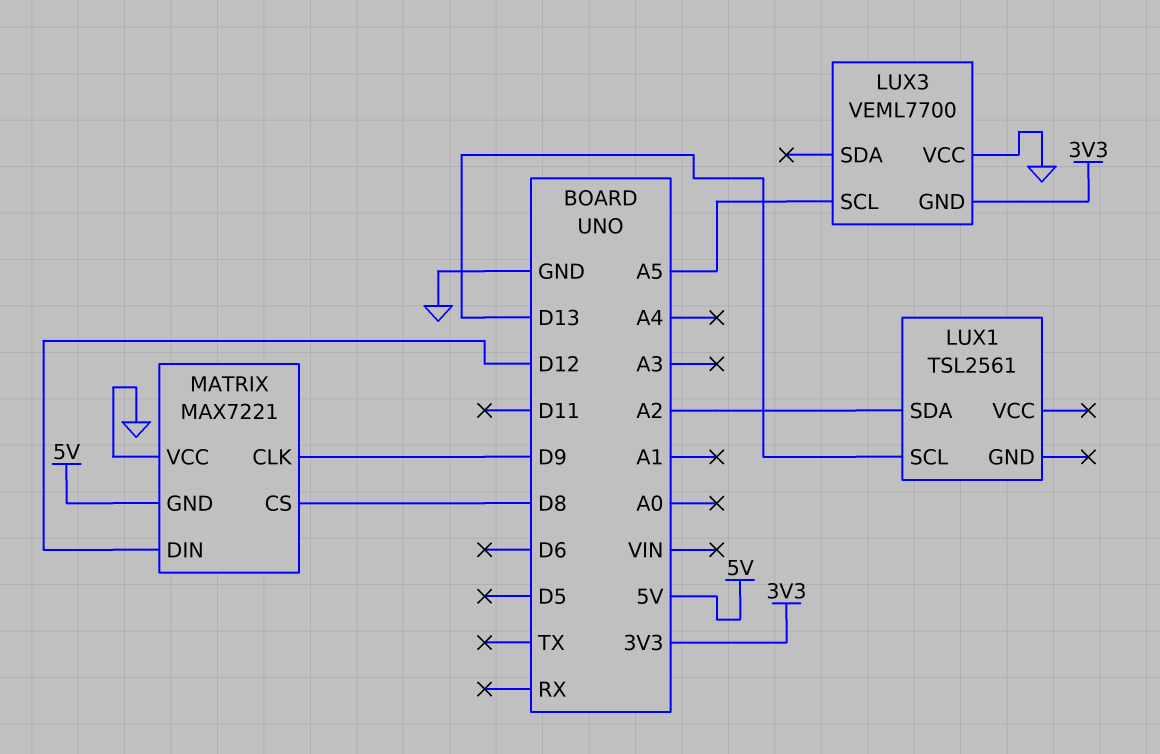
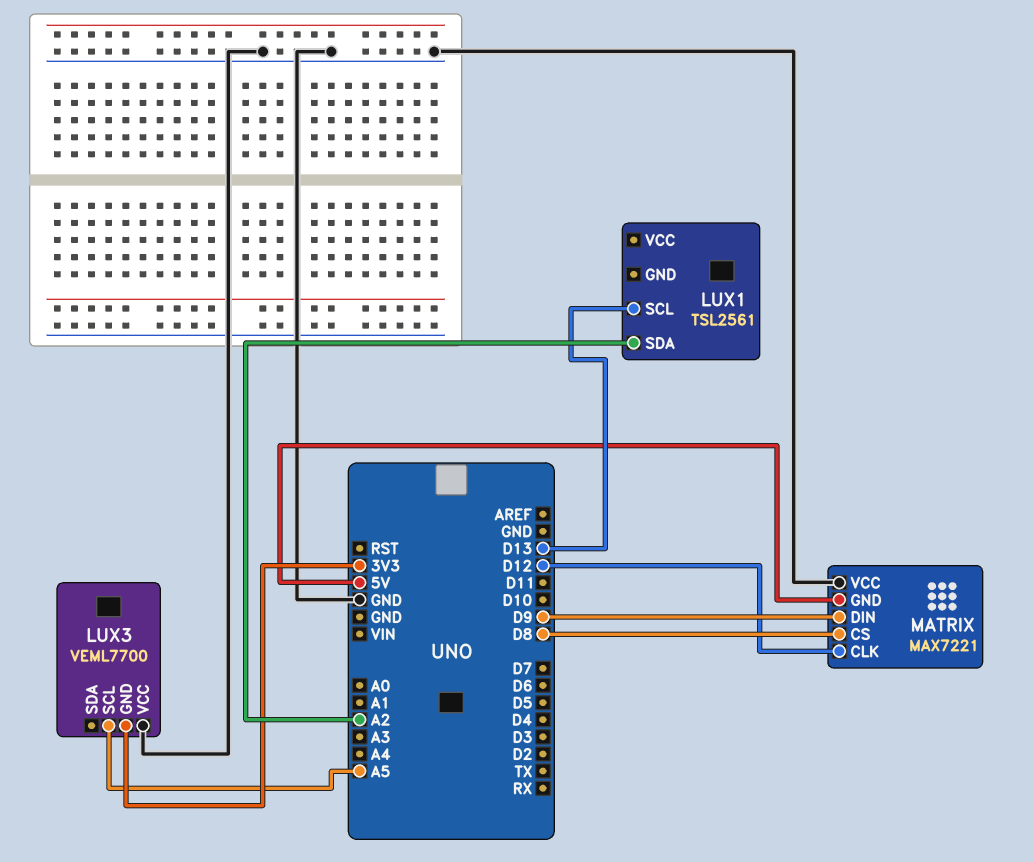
MATRIX pin CLK: D9 -> D12
MATRIX pin DIN: D12 -> D9

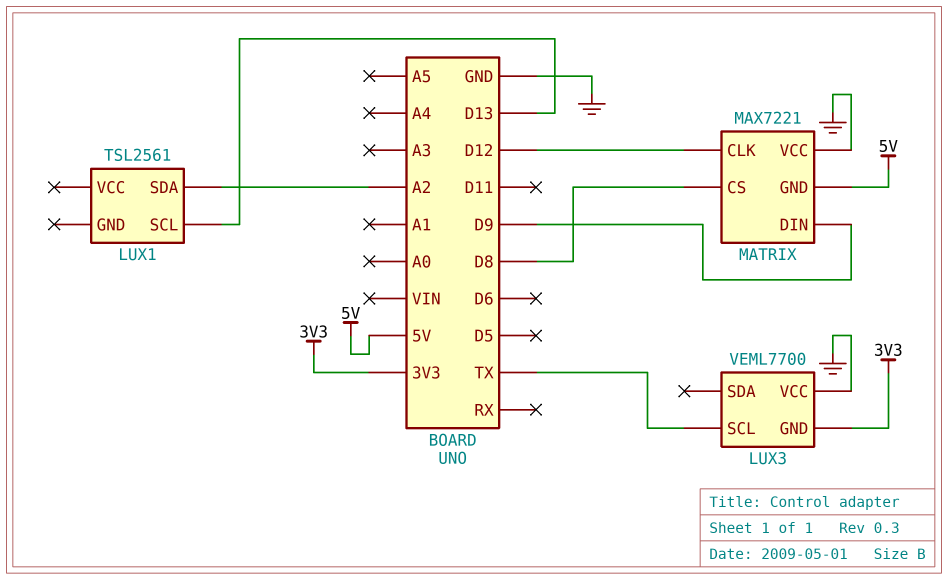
LUX3 pin SCL: A5 -> TX

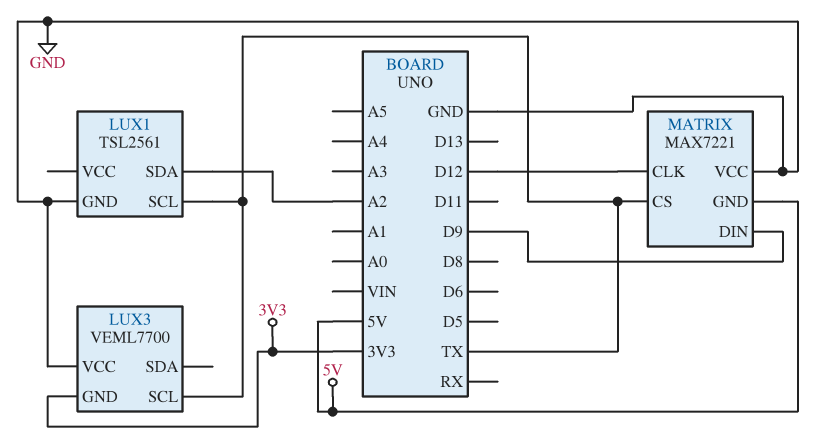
LUX1 pin GND: none -> GND
LUX1 pin SCL: D13 -> TX
MATRIX pin CS: D8 -> TX

